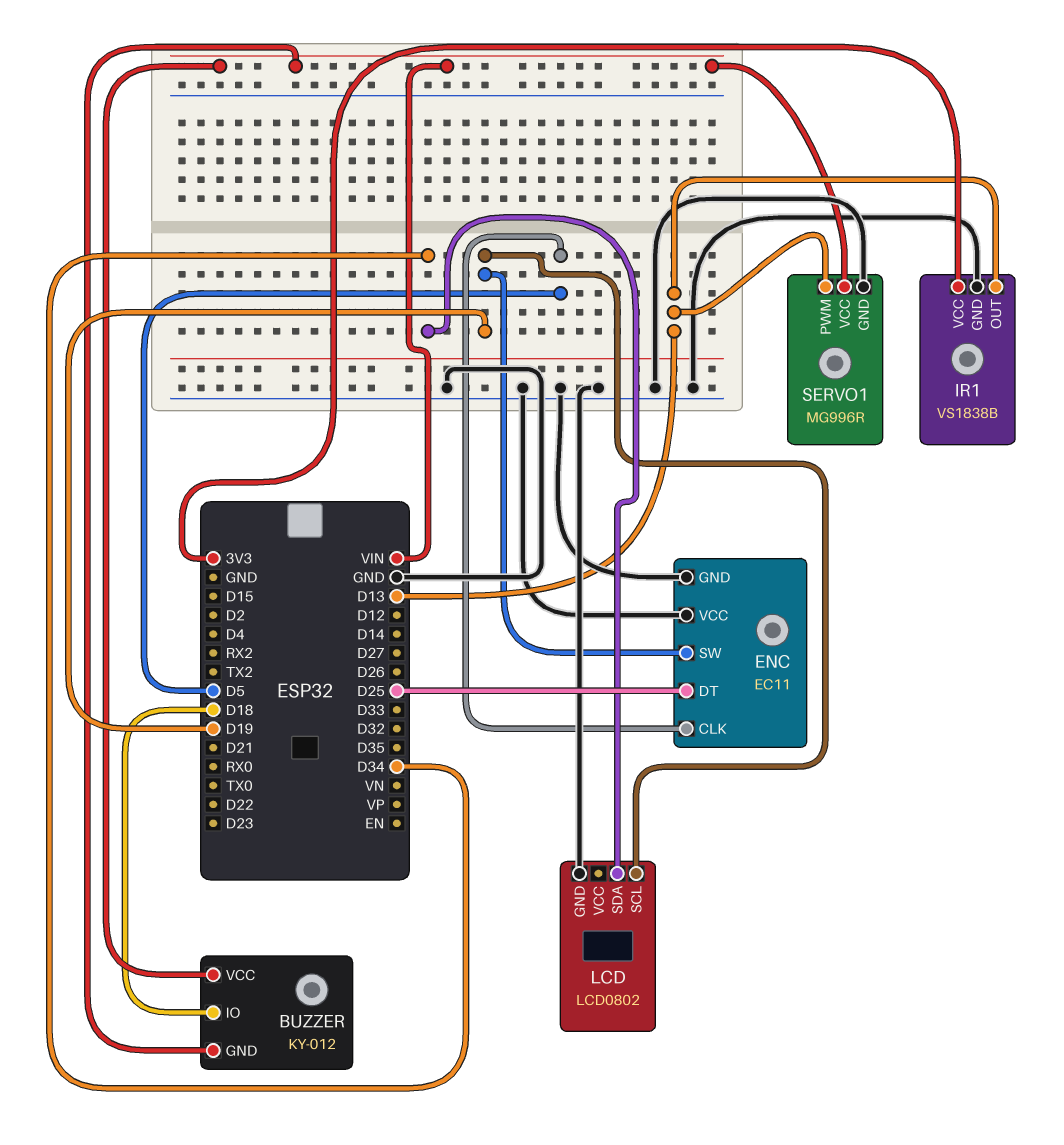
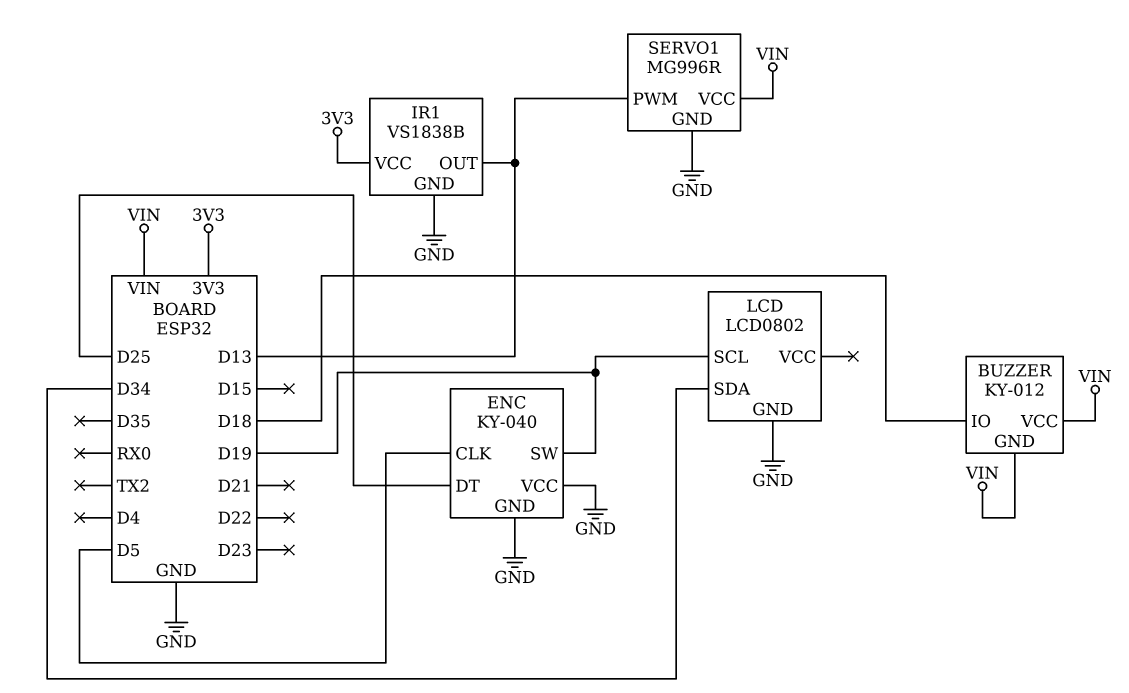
ENC: EC11 -> KY-040

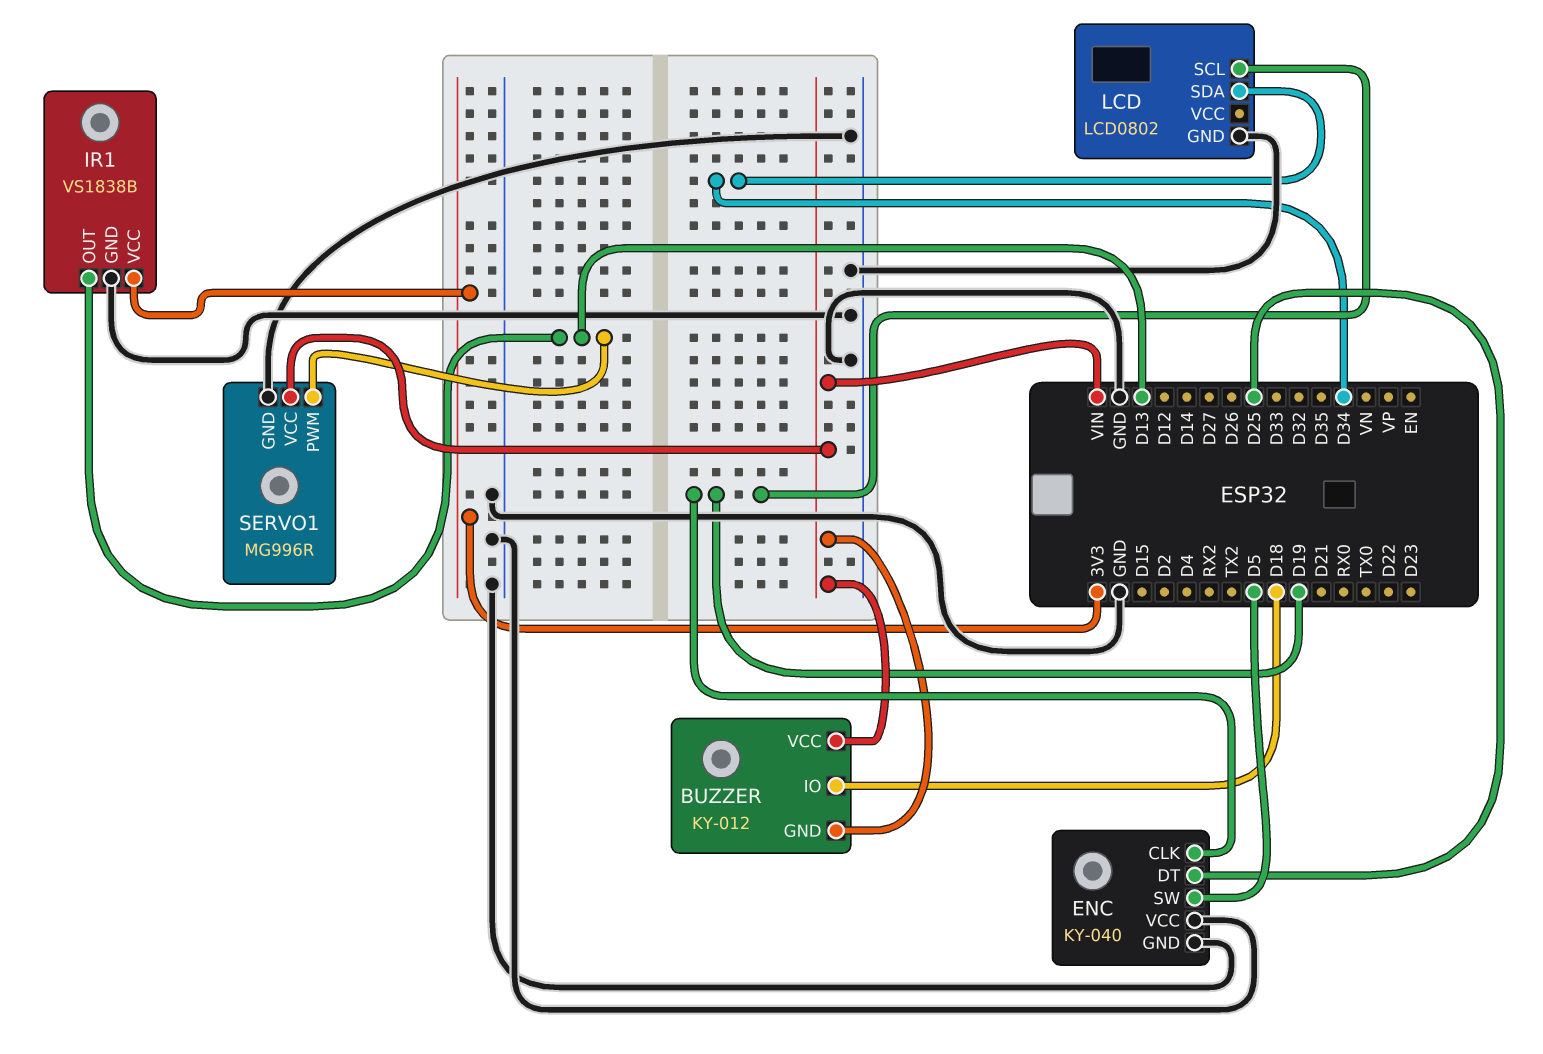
ENC pin CLK: D5 -> D19
ENC pin SW: D19 -> D5

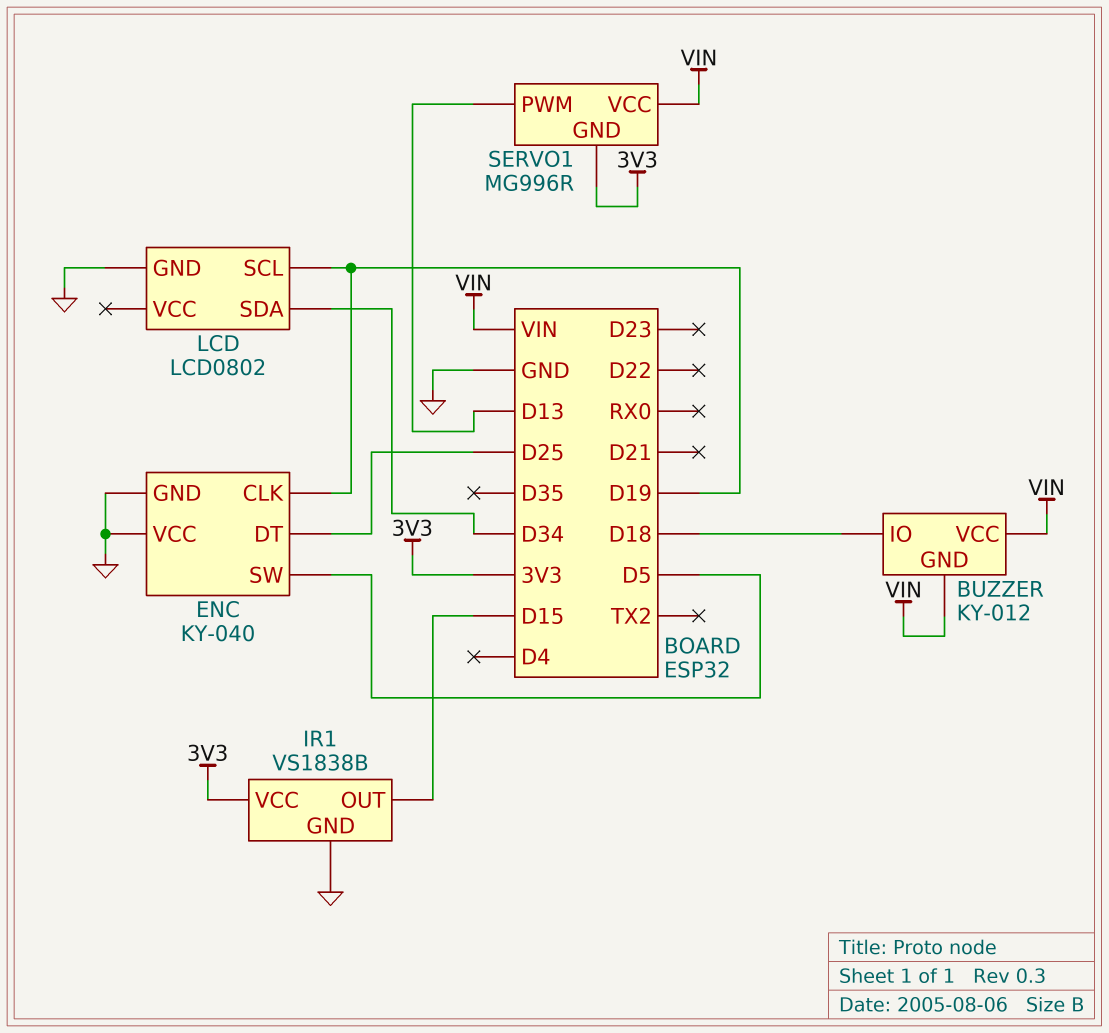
IR1 pin OUT: D13 -> D15
SERVO1 pin GND: GND -> 3V3

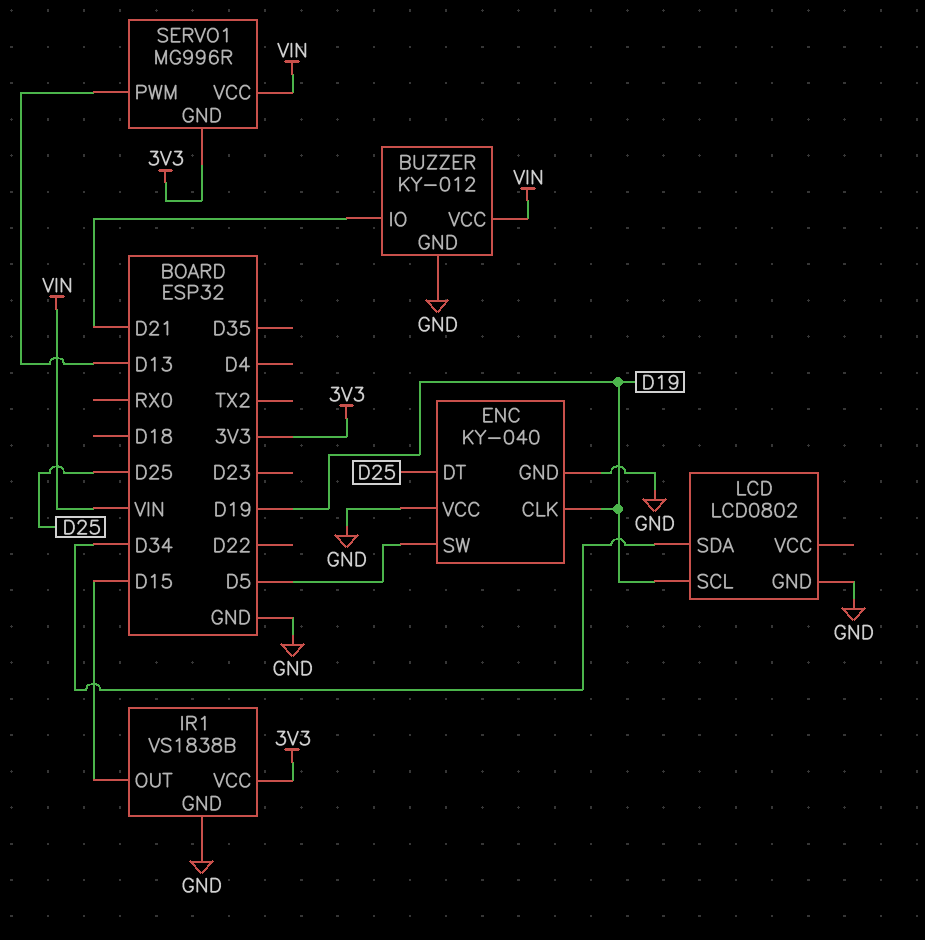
BUZZER pin GND: VIN -> GND
BUZZER pin IO: D18 -> D21

